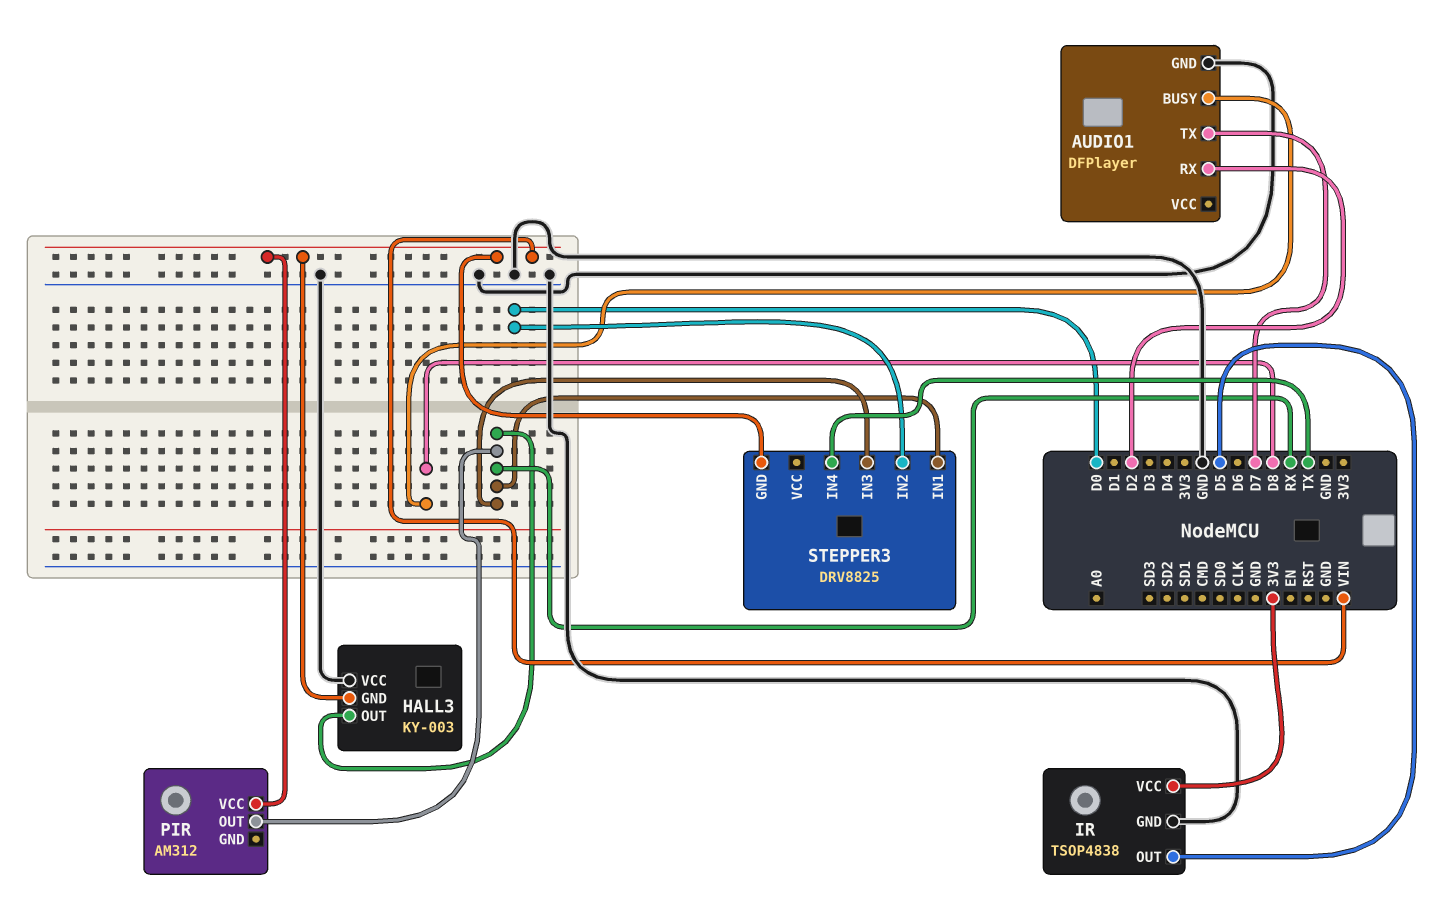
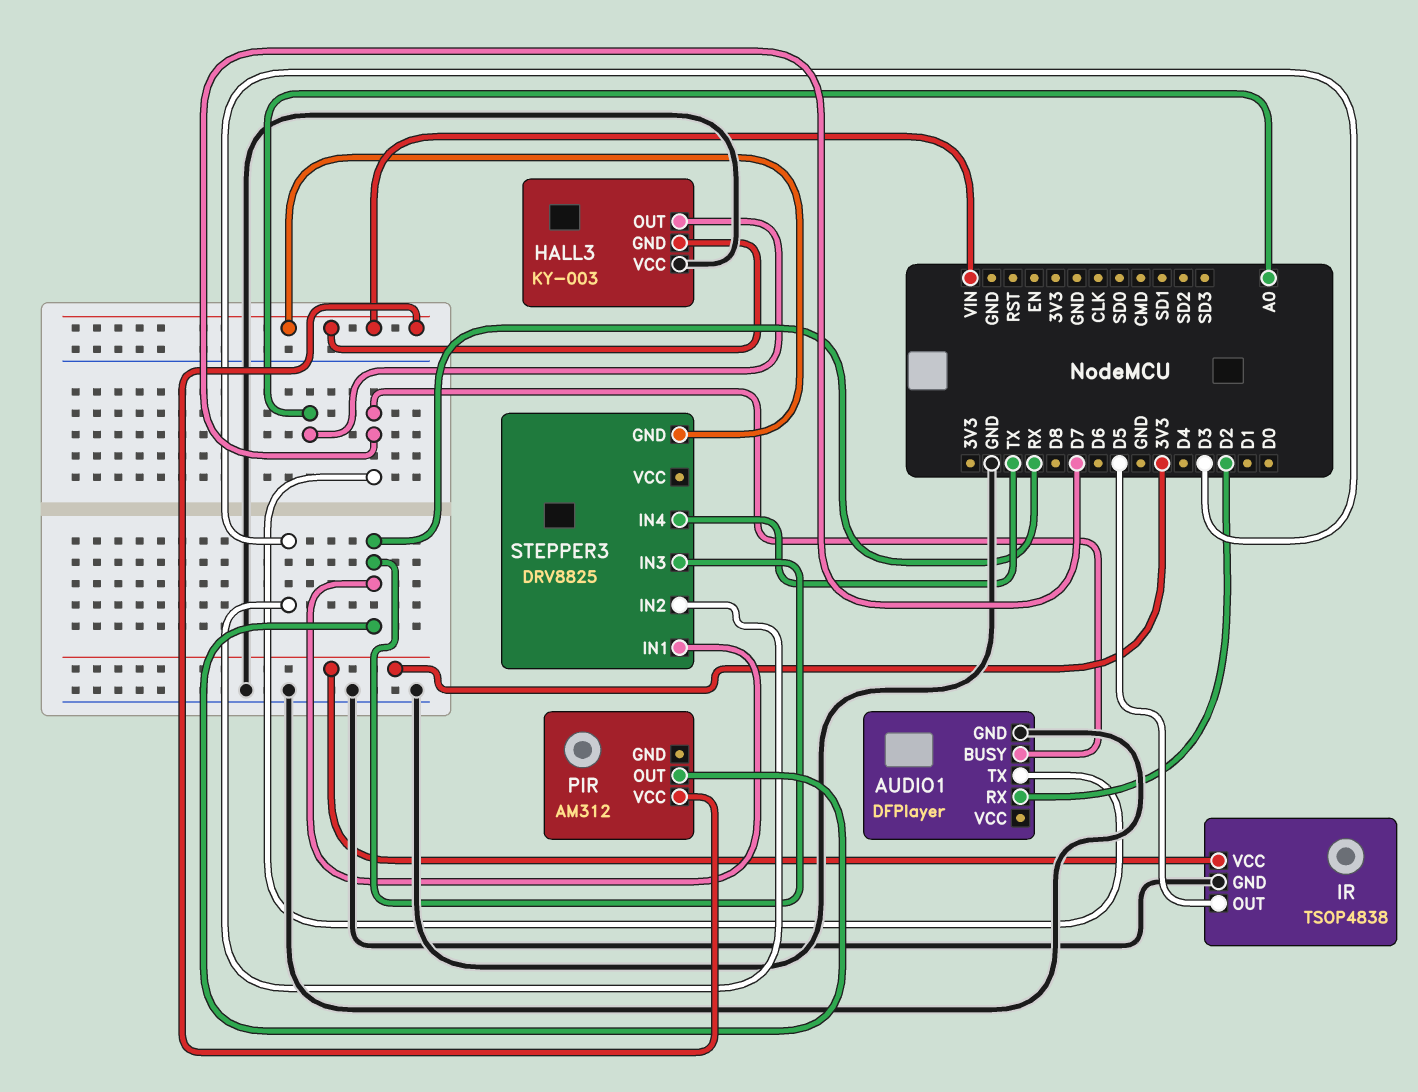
AUDIO1 pin BUSY: D8 -> D7
HALL3 pin OUT: RX -> A0
STEPPER3 pin IN2: D0 -> D3

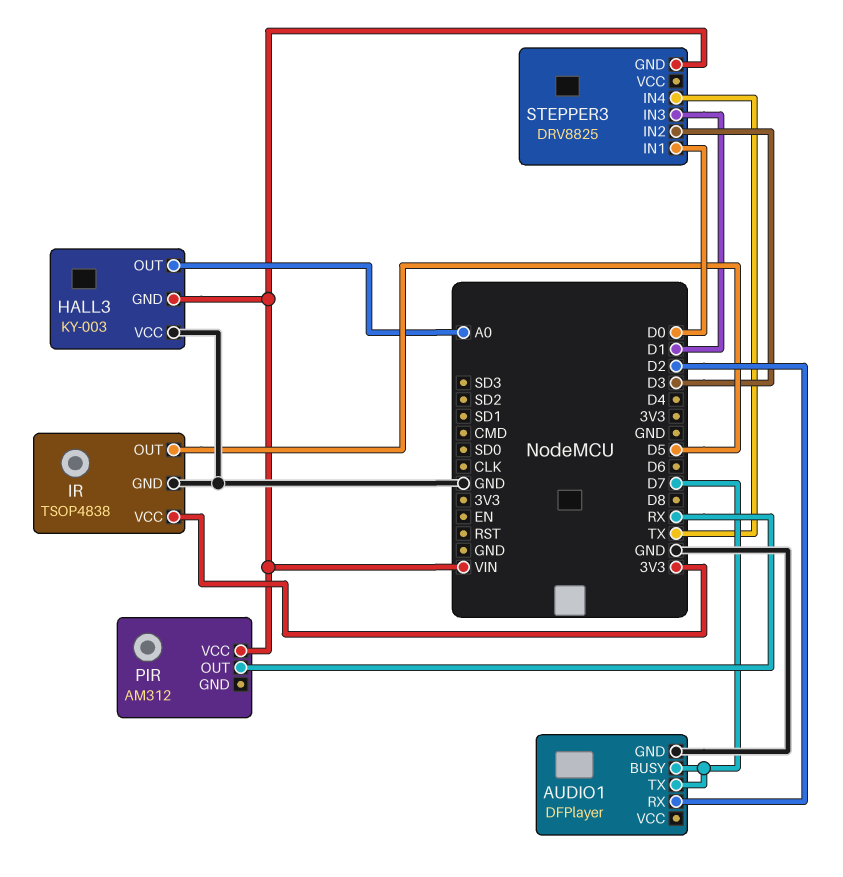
STEPPER3 pin IN1: RX -> D0
STEPPER3 pin IN3: RX -> D1

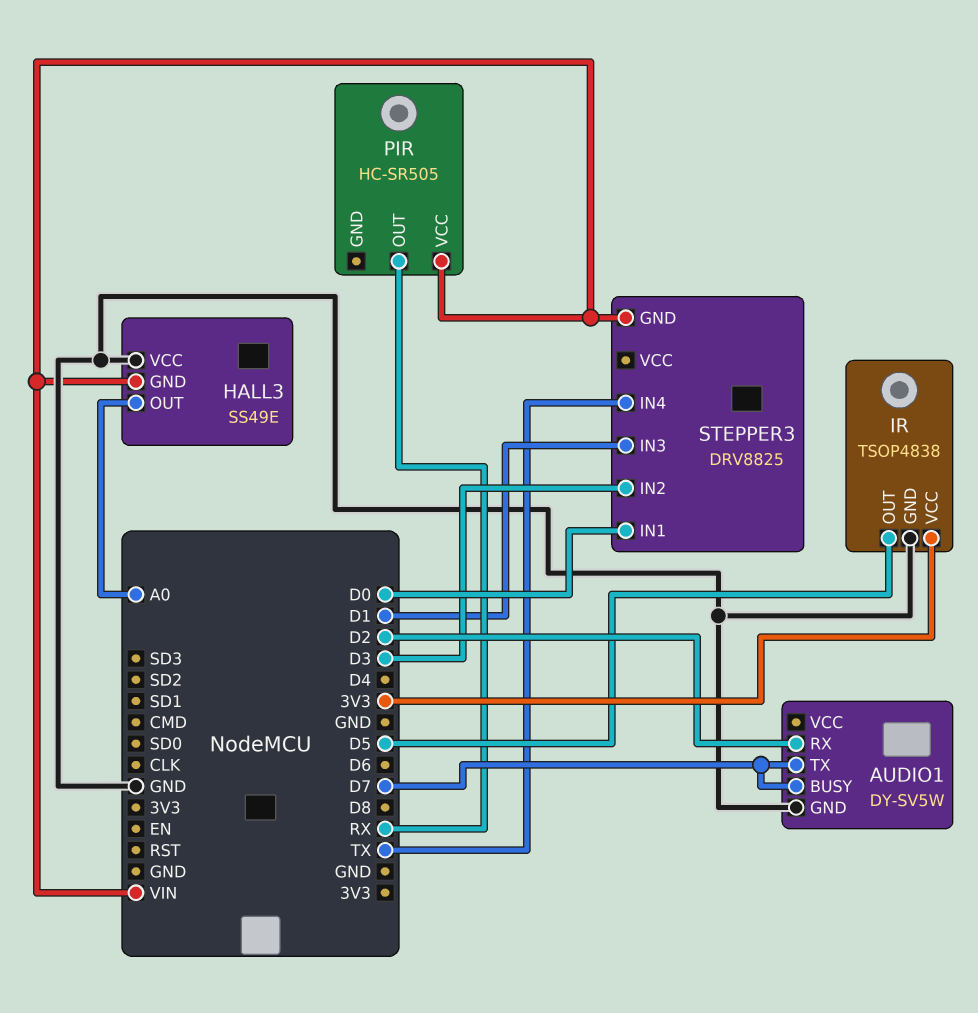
AUDIO1: DFPlayer -> DY-SV5W
HALL3: KY-003 -> SS49E
PIR: AM312 -> HC-SR505

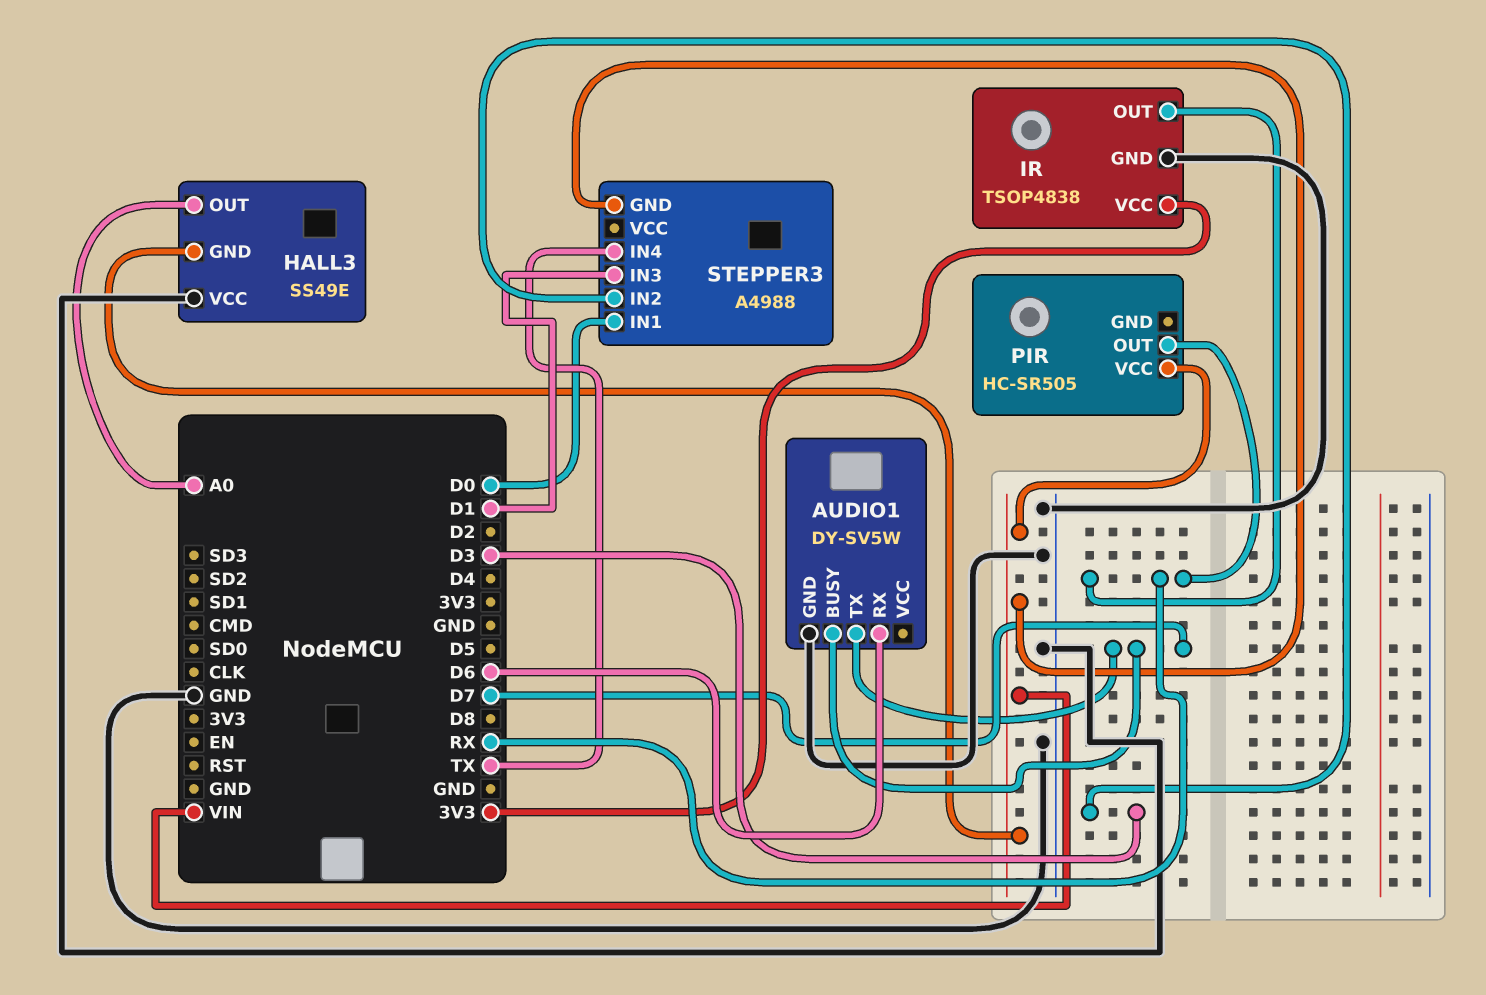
AUDIO1 pin RX: D2 -> D6
IR pin OUT: D5 -> RX
STEPPER3: DRV8825 -> A4988

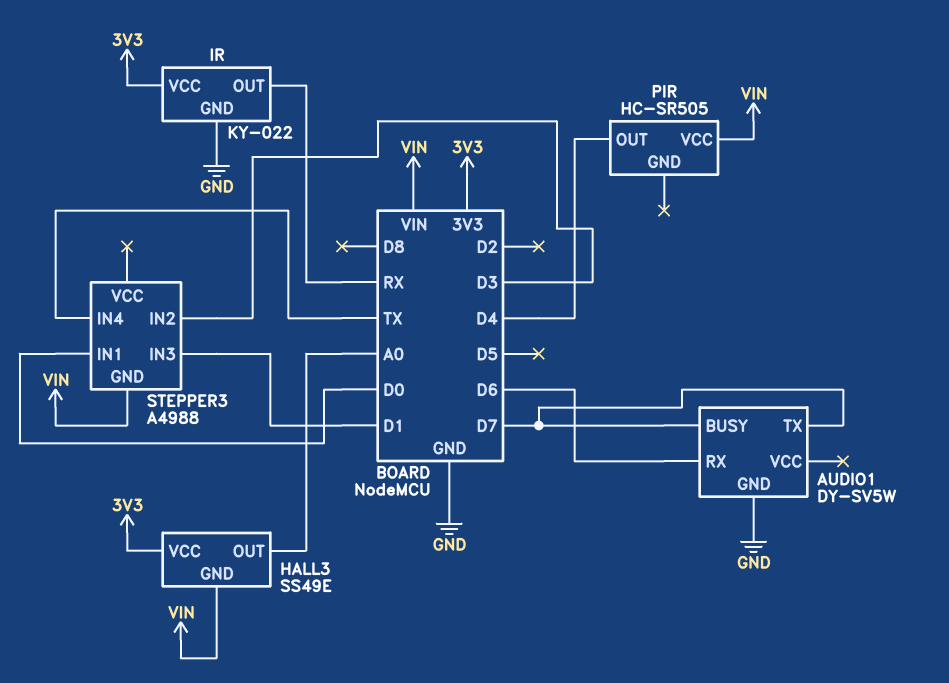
HALL3 pin VCC: GND -> 3V3
IR: TSOP4838 -> KY-022
PIR pin OUT: RX -> D4

